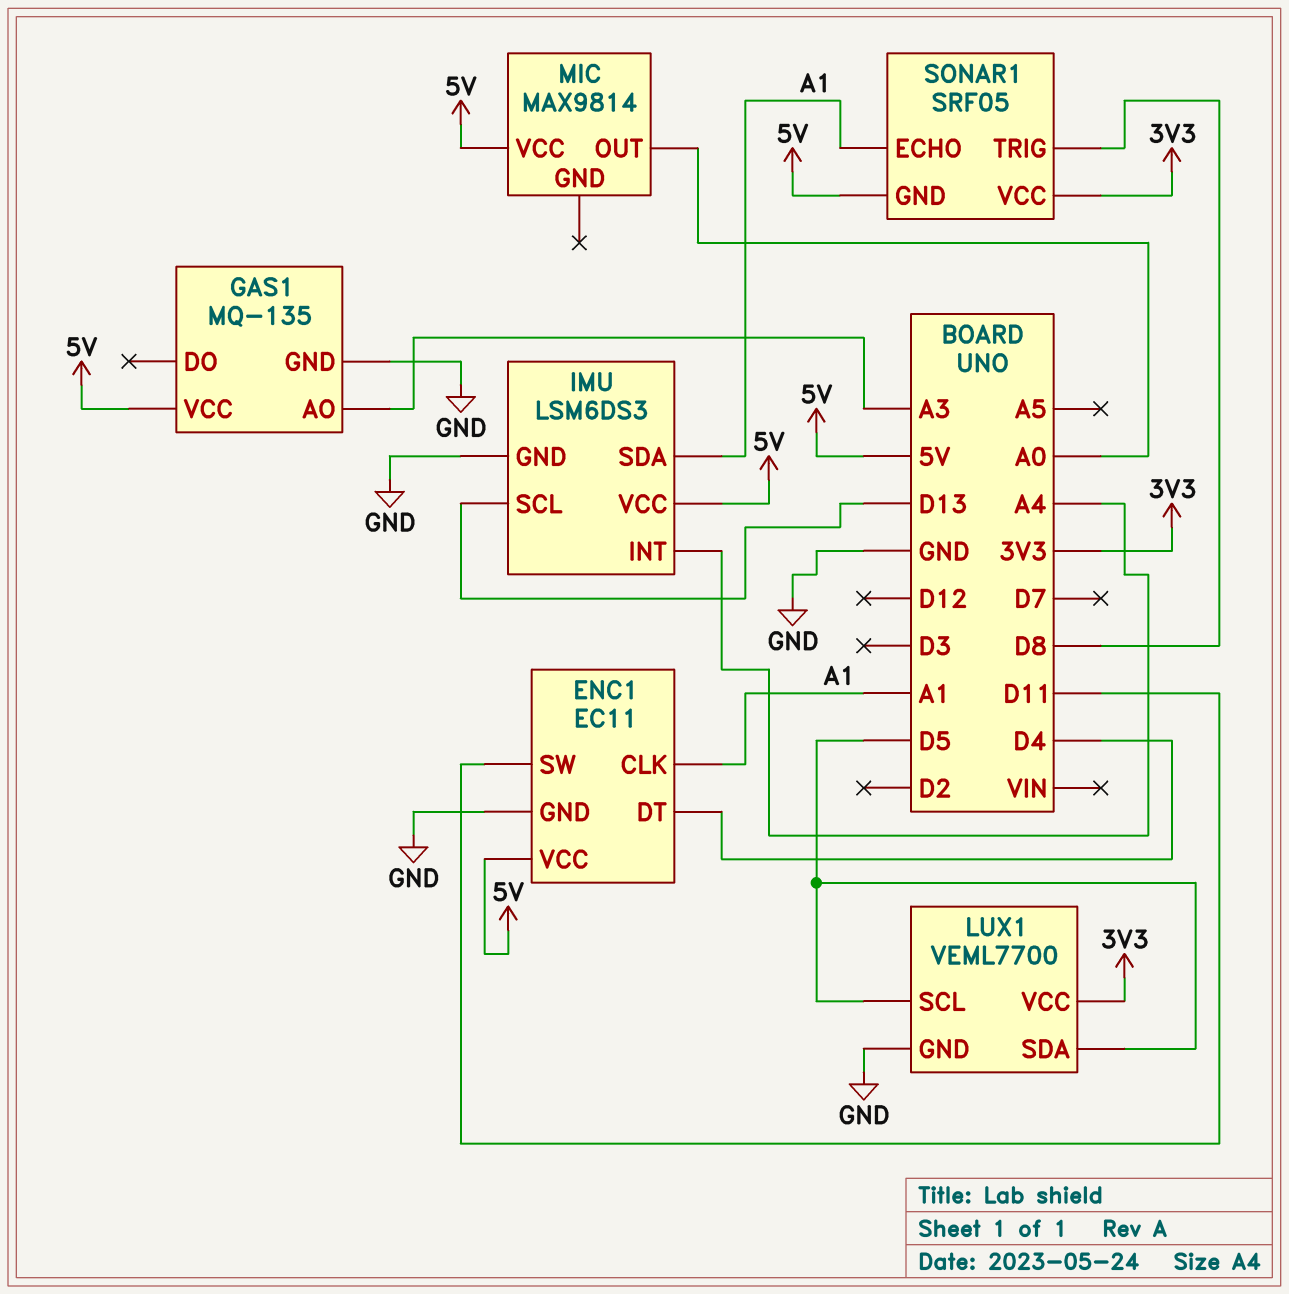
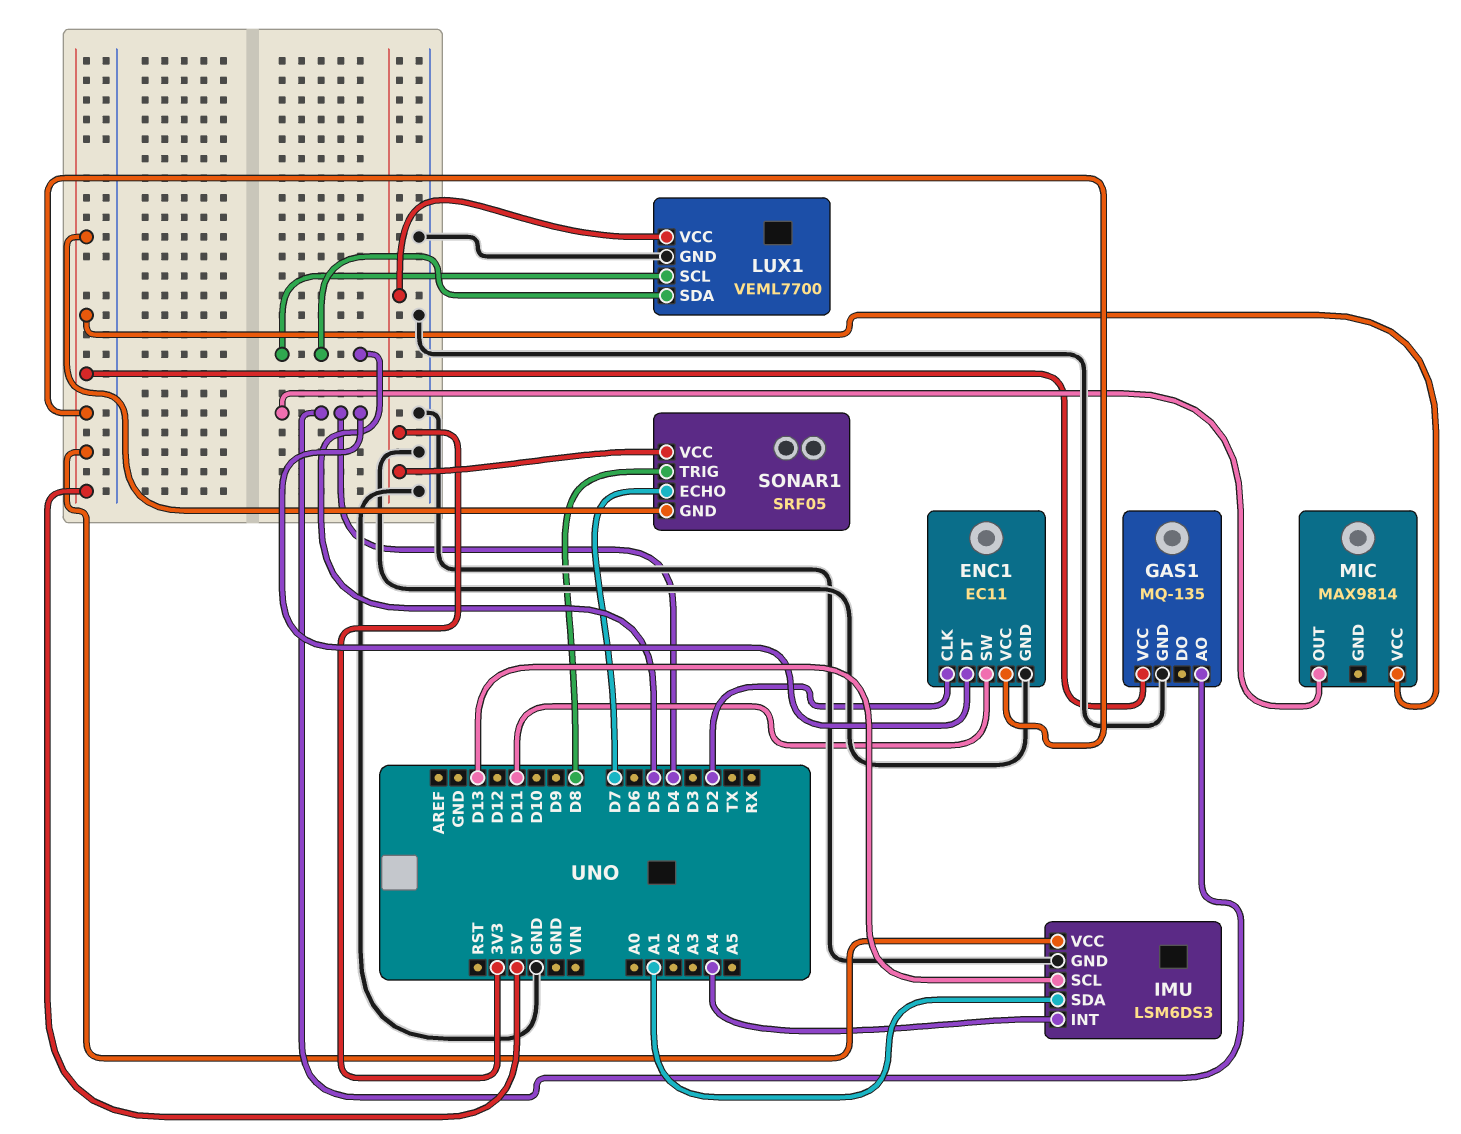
ENC1 pin CLK: A1 -> D2
GAS1 pin AO: A3 -> D4
MIC pin OUT: A0 -> D4
SONAR1 pin ECHO: A1 -> D7

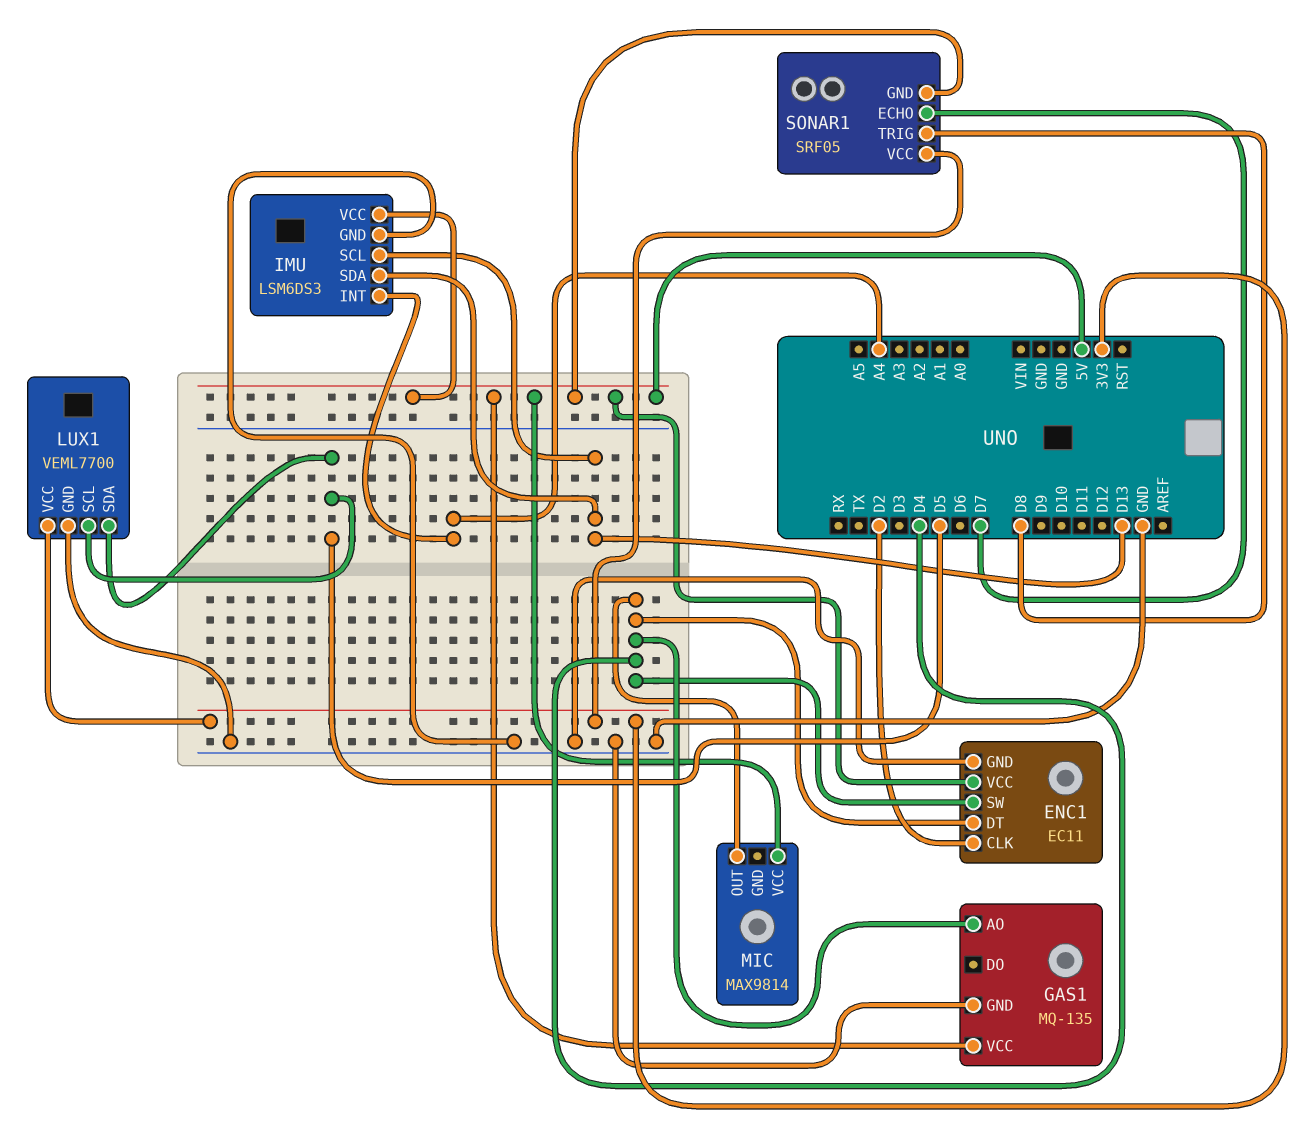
ENC1 pin SW: D11 -> D4
IMU pin SDA: A1 -> D13

